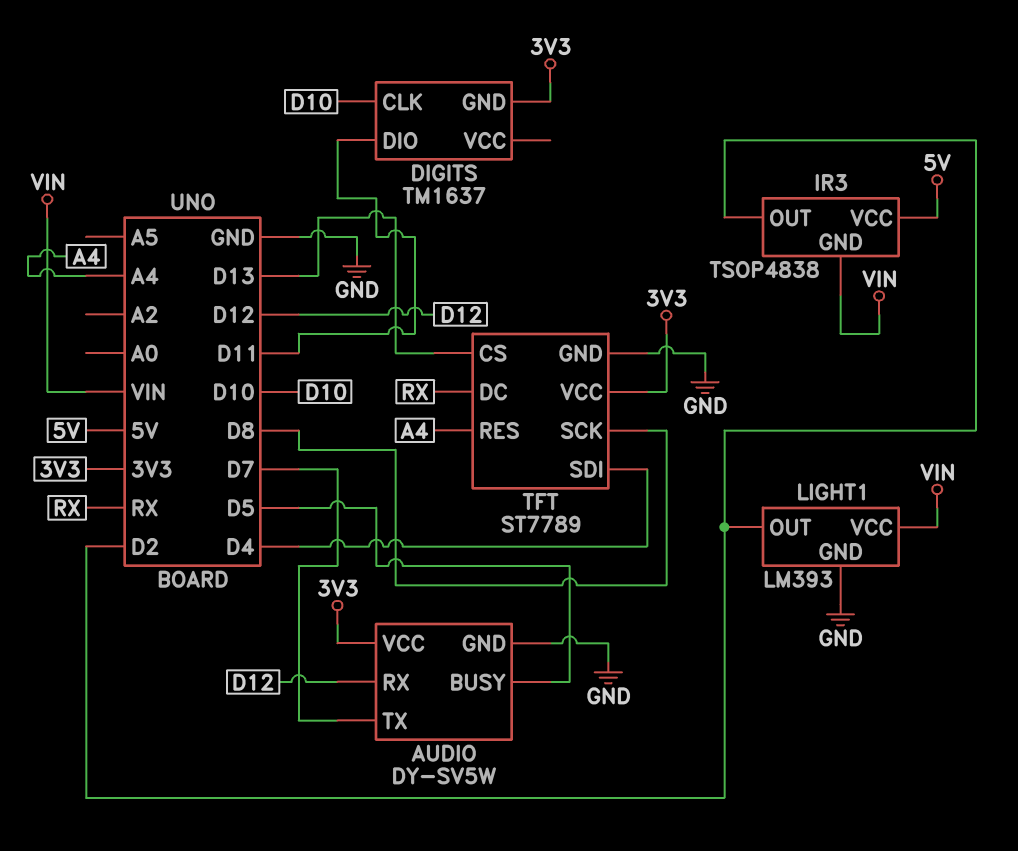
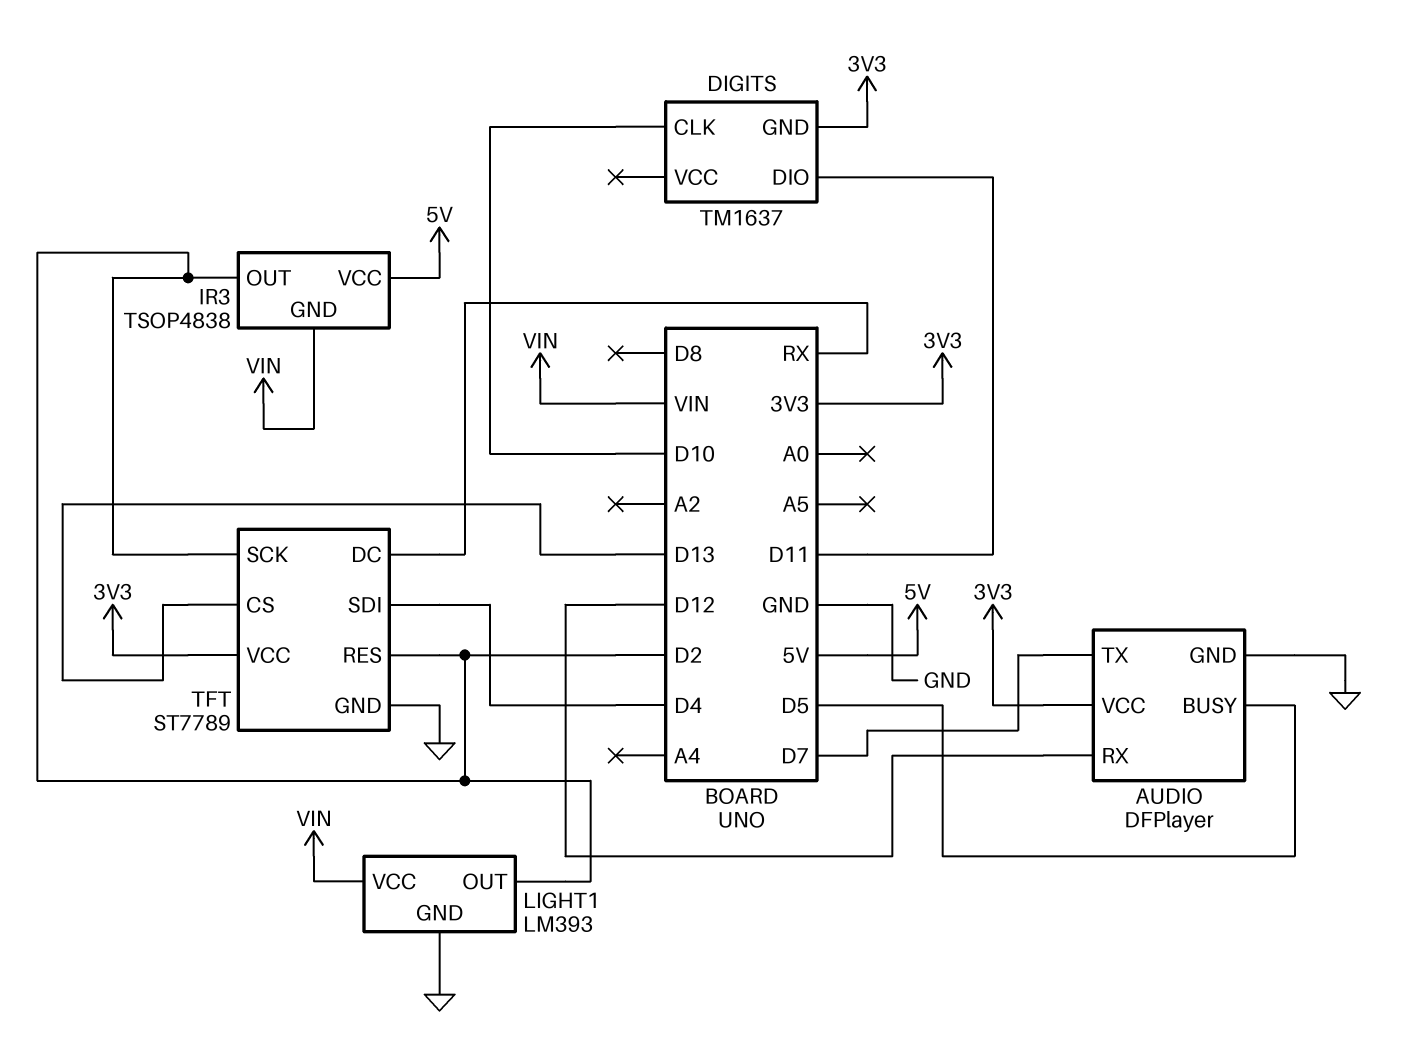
AUDIO: DY-SV5W -> DFPlayer
TFT pin RES: A4 -> D2
TFT pin SCK: D8 -> D2

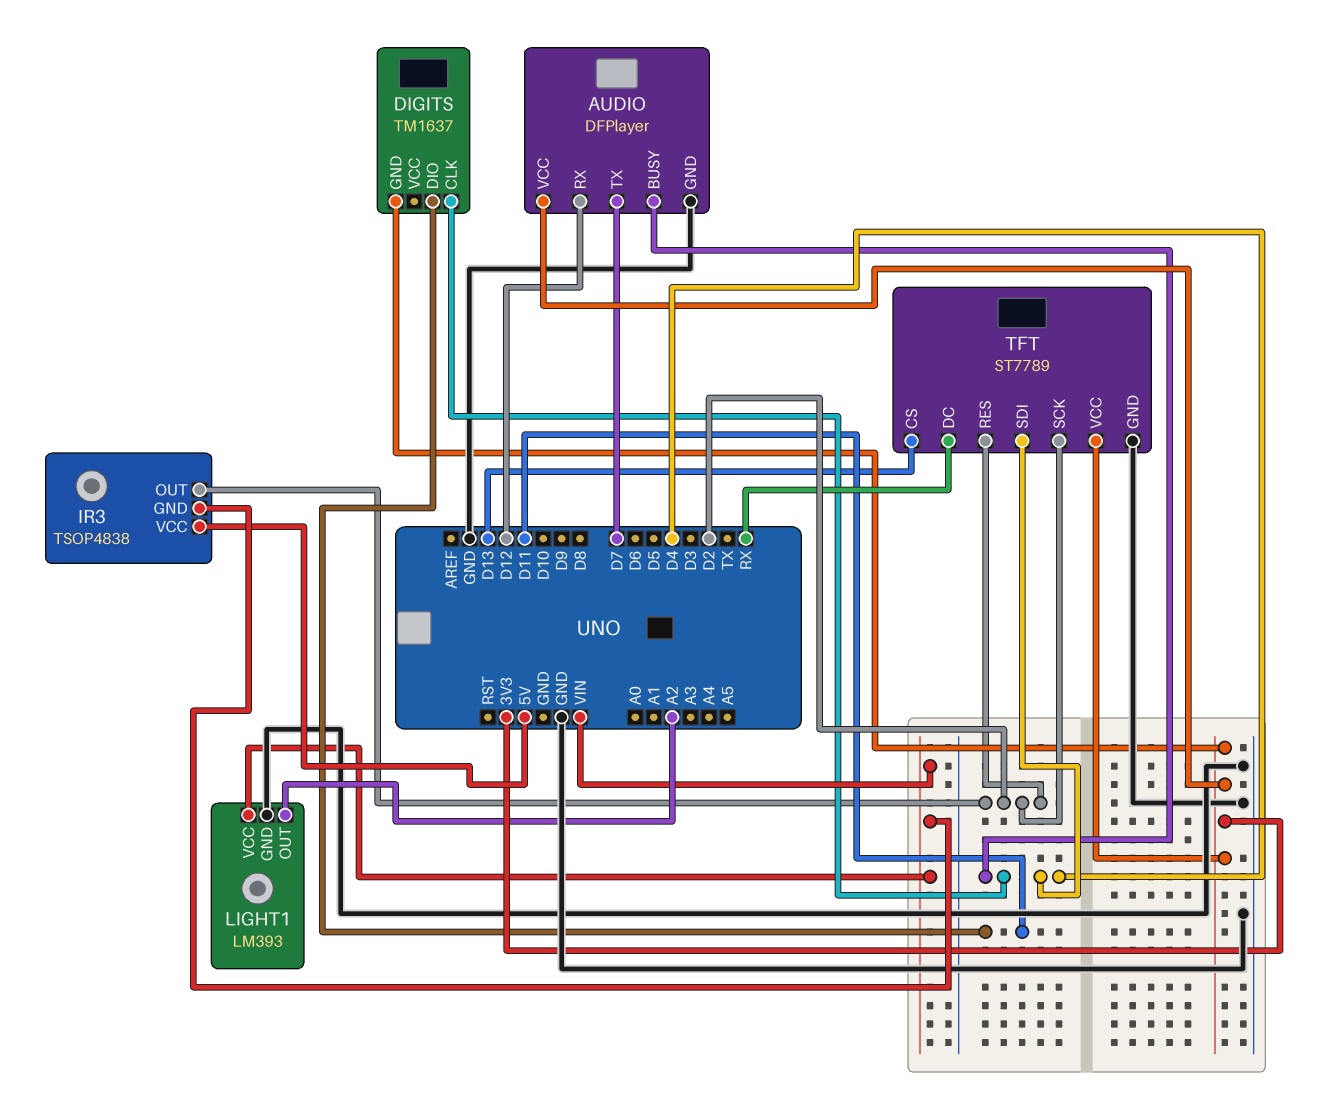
AUDIO pin BUSY: D5 -> D4
DIGITS pin CLK: D10 -> D4
LIGHT1 pin OUT: D2 -> A2

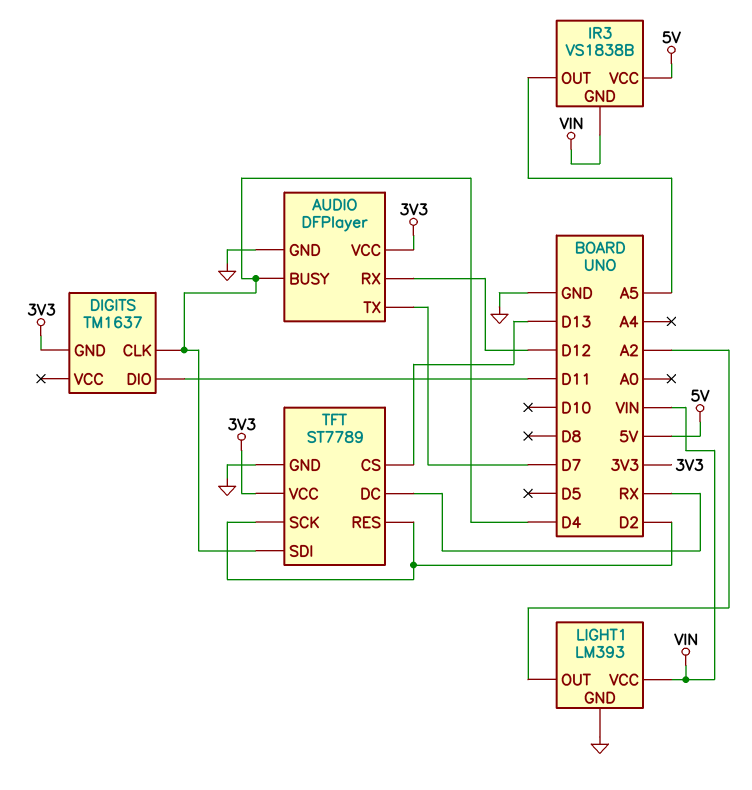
IR3: TSOP4838 -> VS1838B
IR3 pin OUT: D2 -> A5

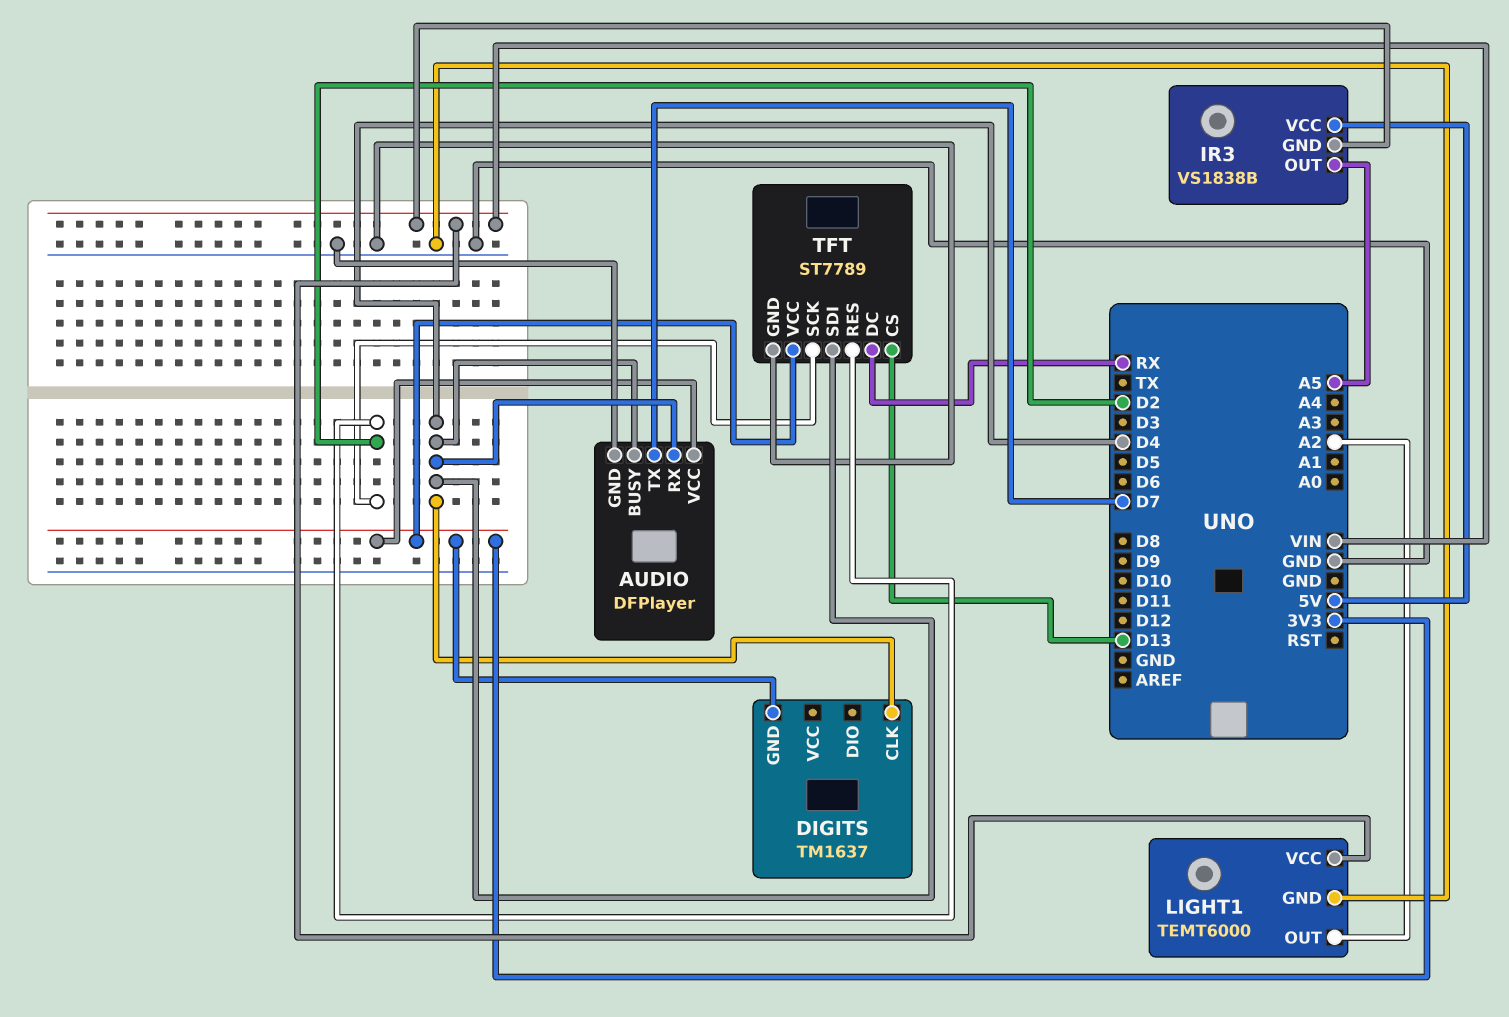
AUDIO pin RX: D12 -> D4
DIGITS pin DIO: D11 -> none
LIGHT1: LM393 -> TEMT6000

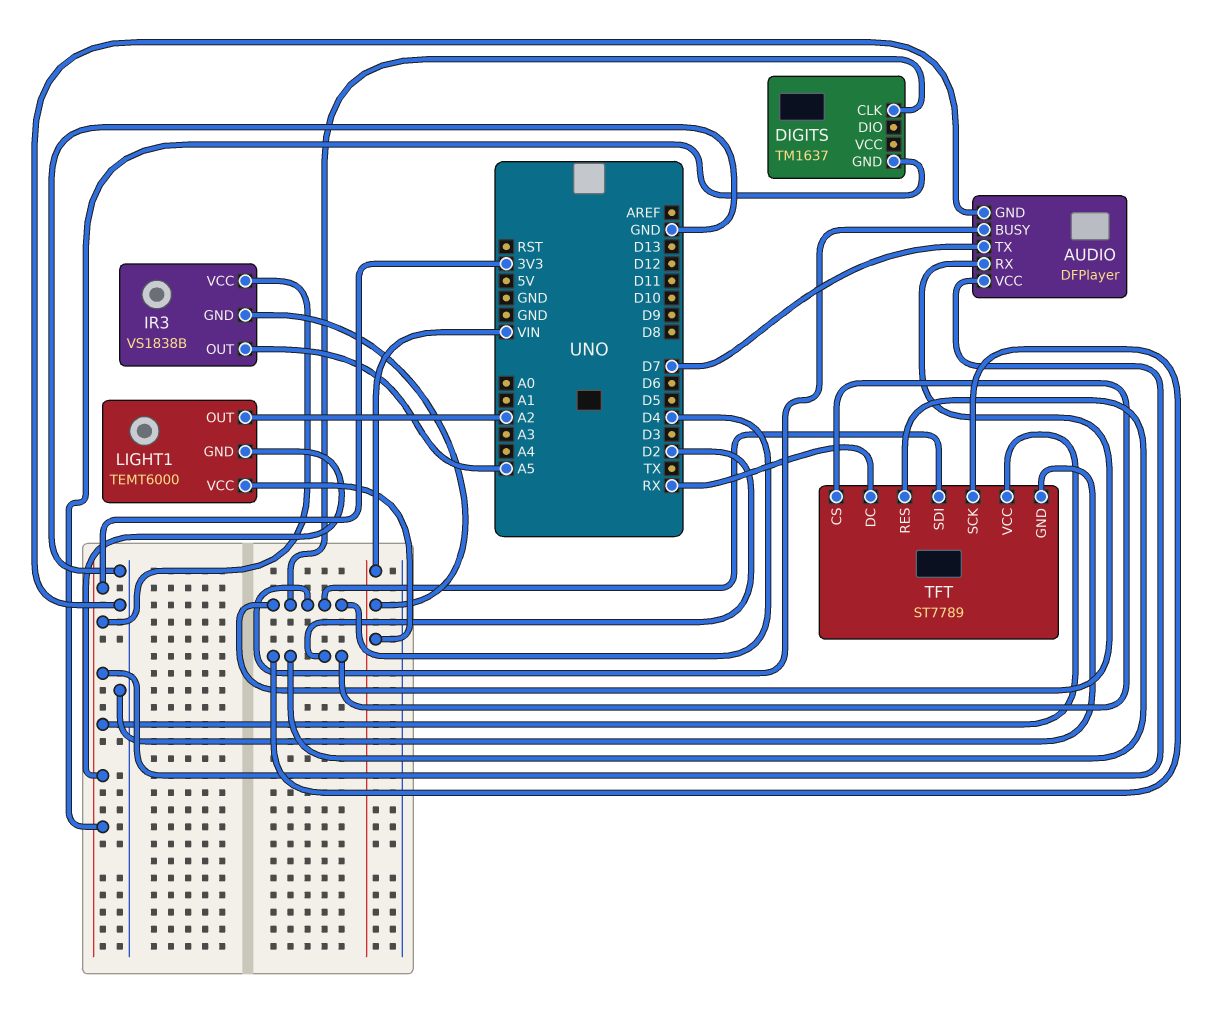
IR3 pin VCC: 5V -> 3V3
LIGHT1 pin GND: GND -> 3V3
TFT pin CS: D13 -> D2

